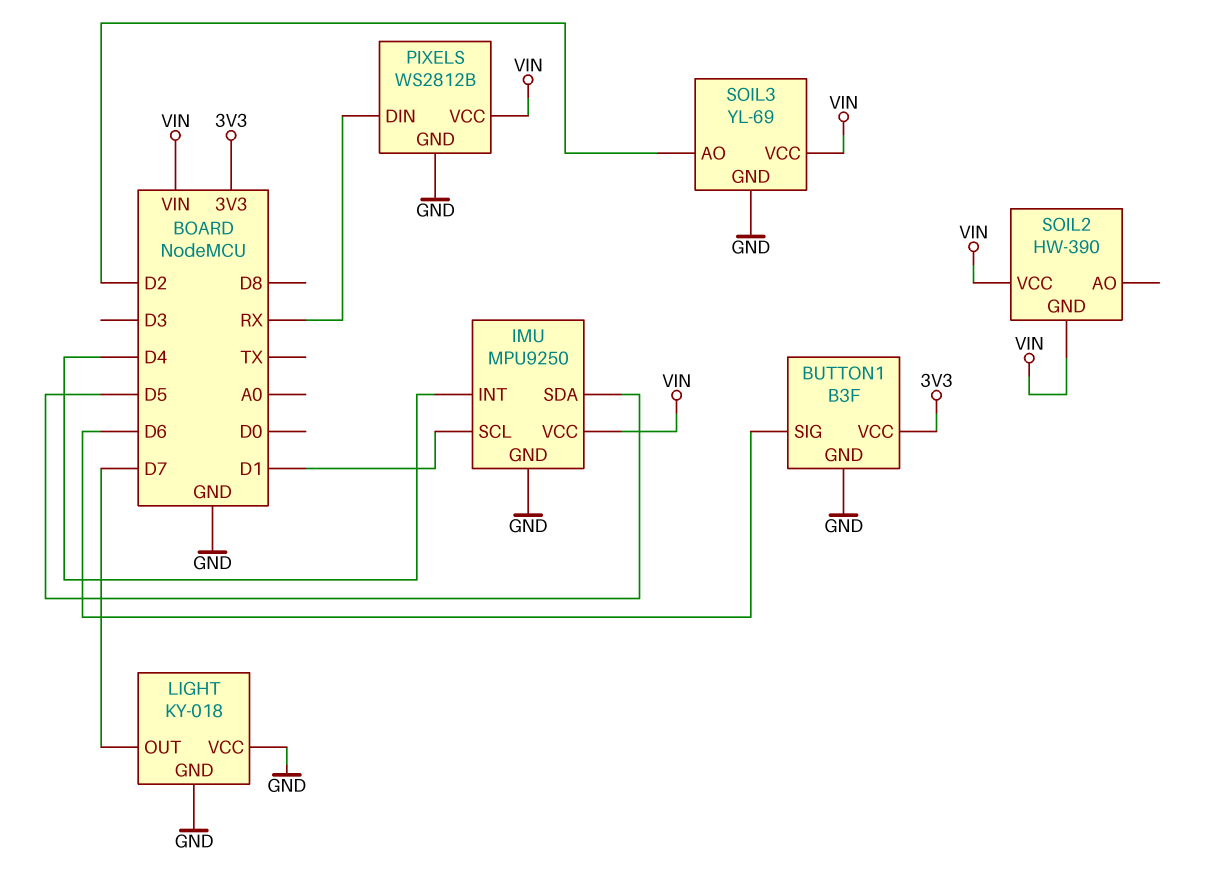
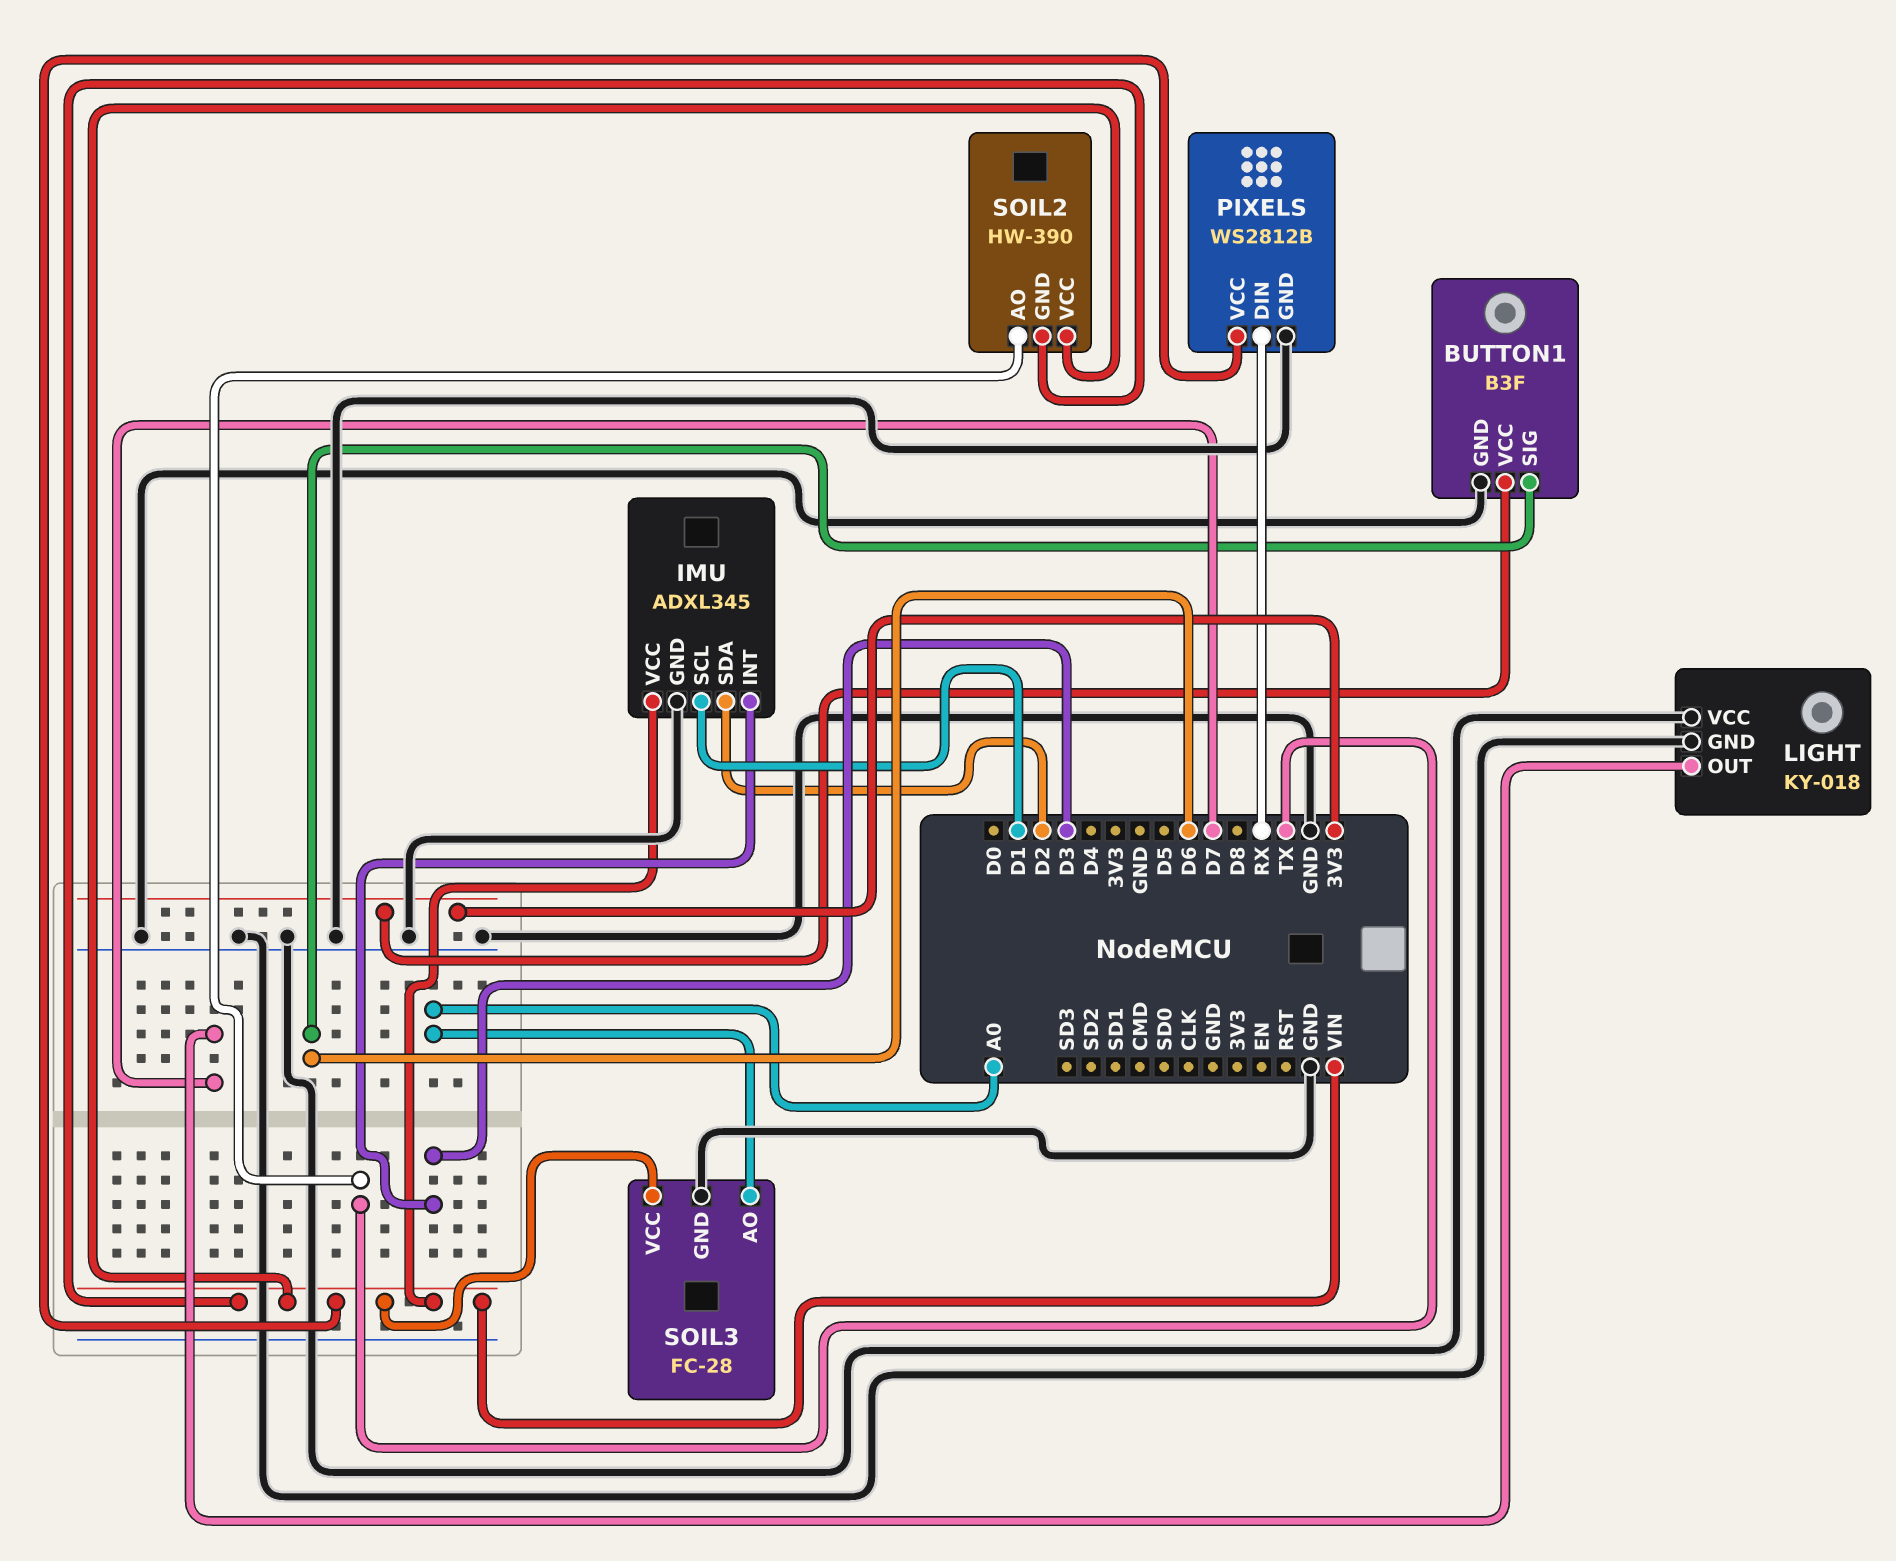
IMU: MPU9250 -> ADXL345
IMU pin INT: D4 -> D3
IMU pin SDA: D5 -> D2
SOIL2 pin AO: none -> TX
SOIL3: YL-69 -> FC-28
SOIL3 pin AO: D2 -> A0

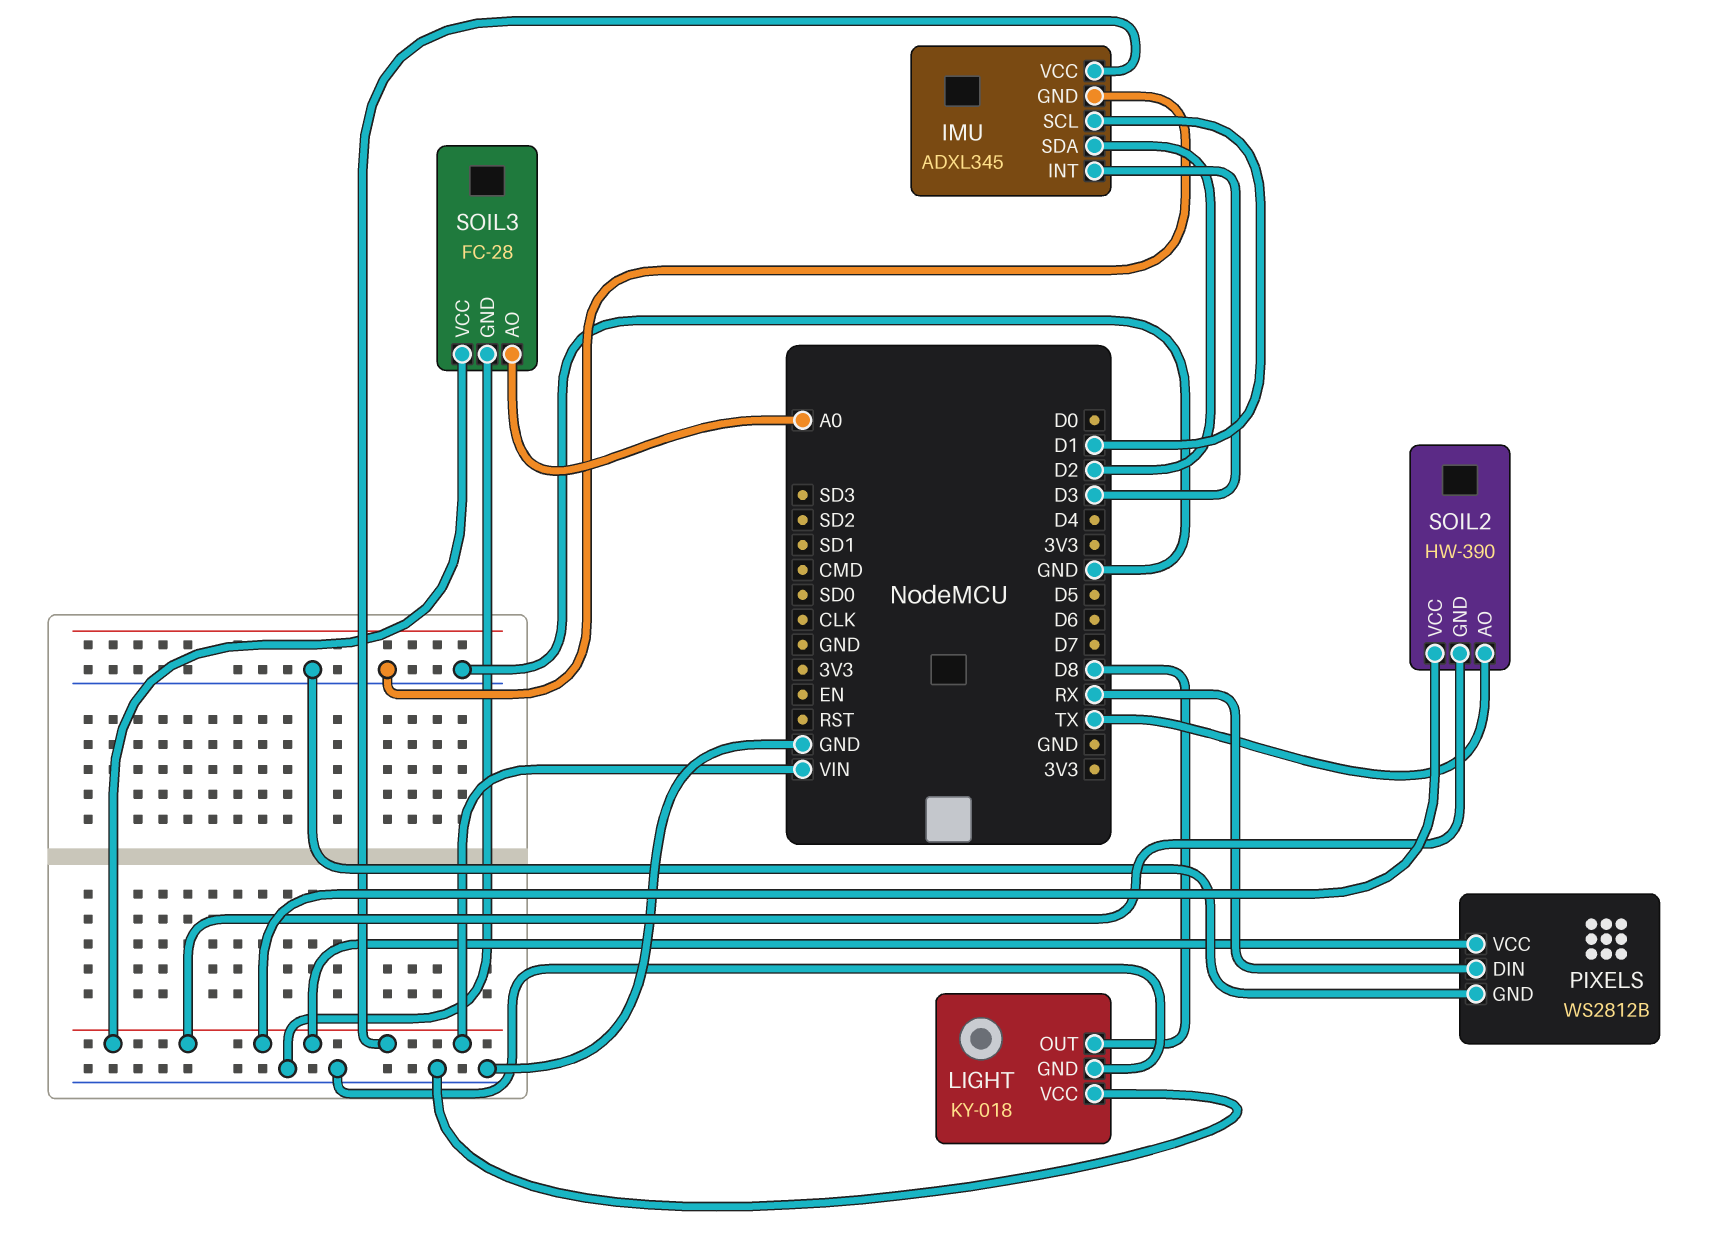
BUTTON1: B3F -> none
BUTTON1 pin GND: GND -> none
BUTTON1 pin SIG: D6 -> none
BUTTON1 pin VCC: 3V3 -> none
LIGHT pin OUT: D7 -> D8

